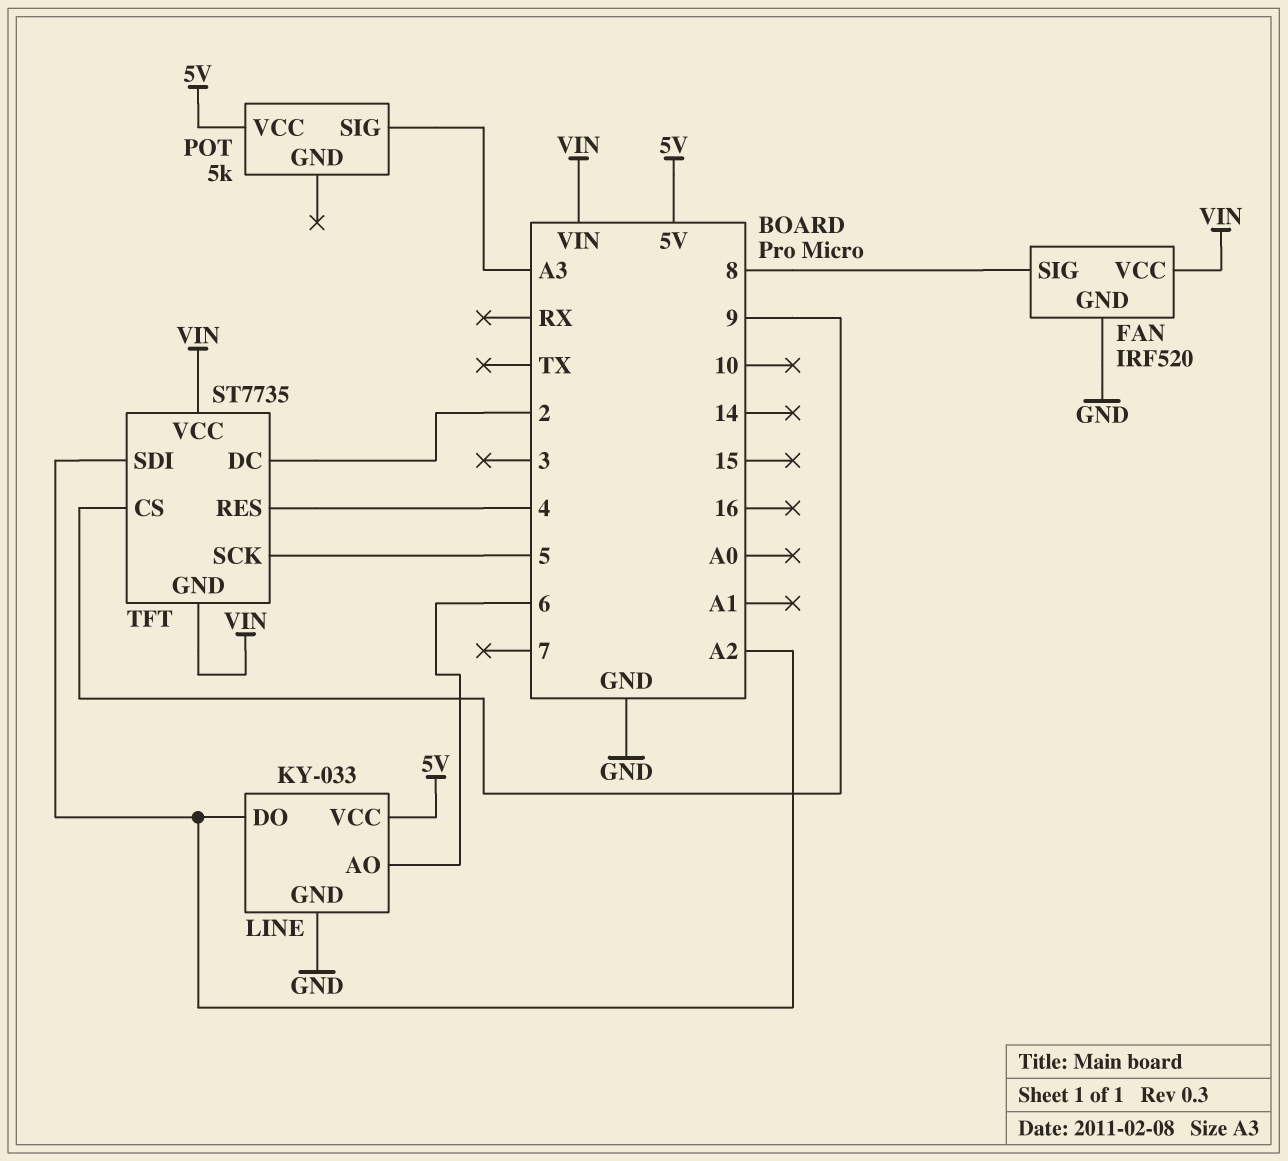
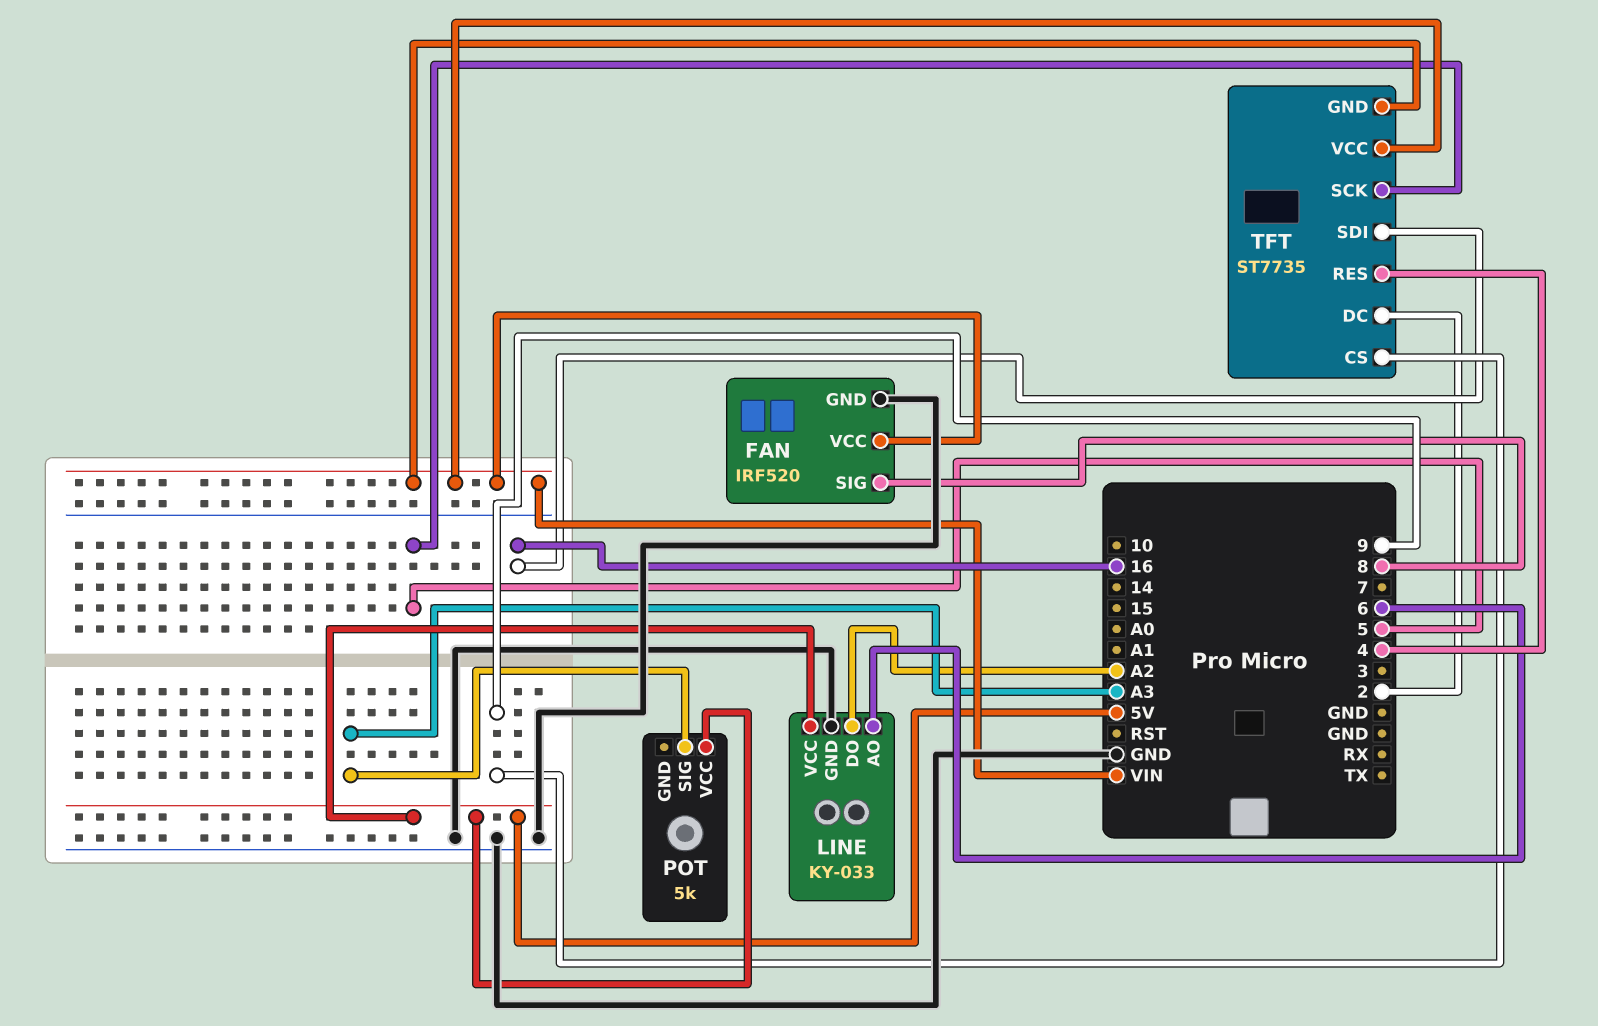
TFT pin SDI: A2 -> 16

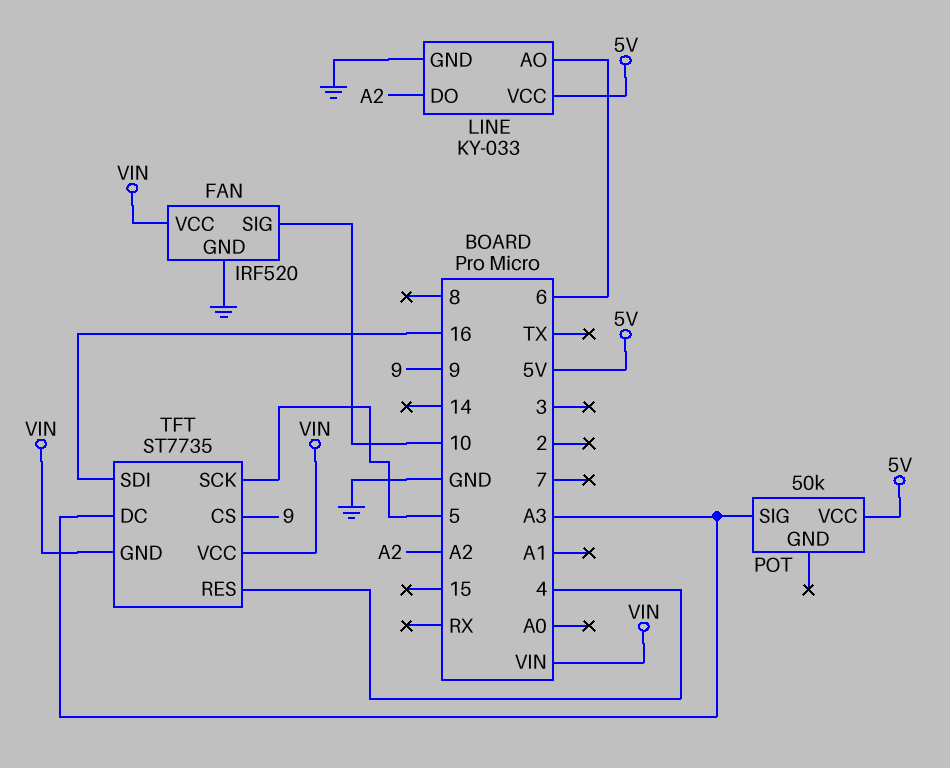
FAN pin SIG: 8 -> 10
POT: 5k -> 50k
TFT pin DC: 2 -> A3

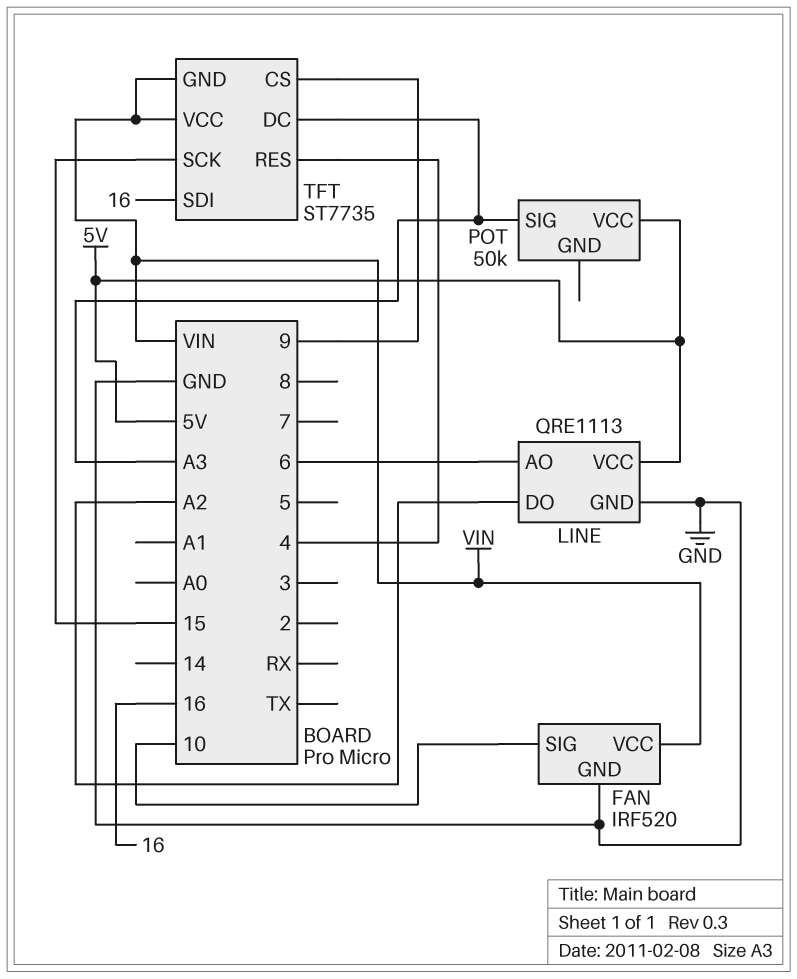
LINE: KY-033 -> QRE1113
TFT pin SCK: 5 -> 15

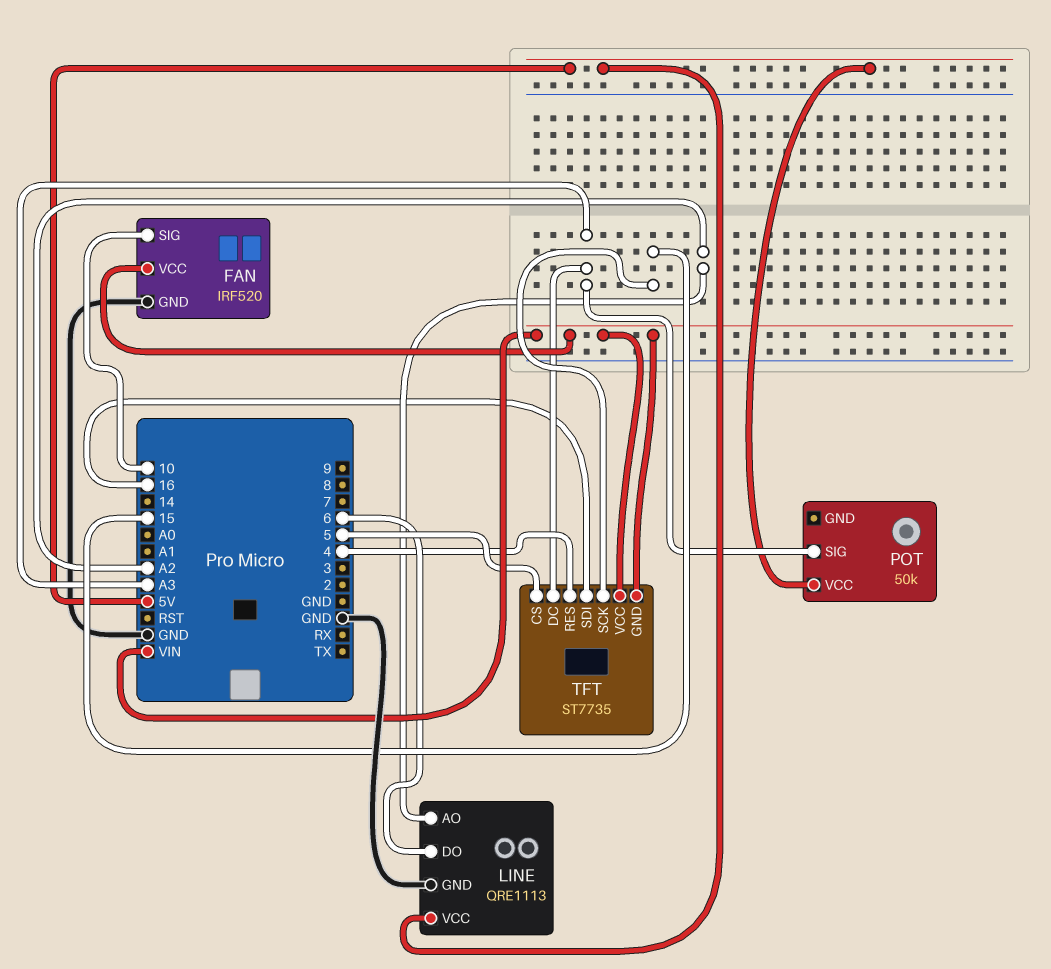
LINE pin AO: 6 -> A2
LINE pin DO: A2 -> 6
TFT pin CS: 9 -> 5

